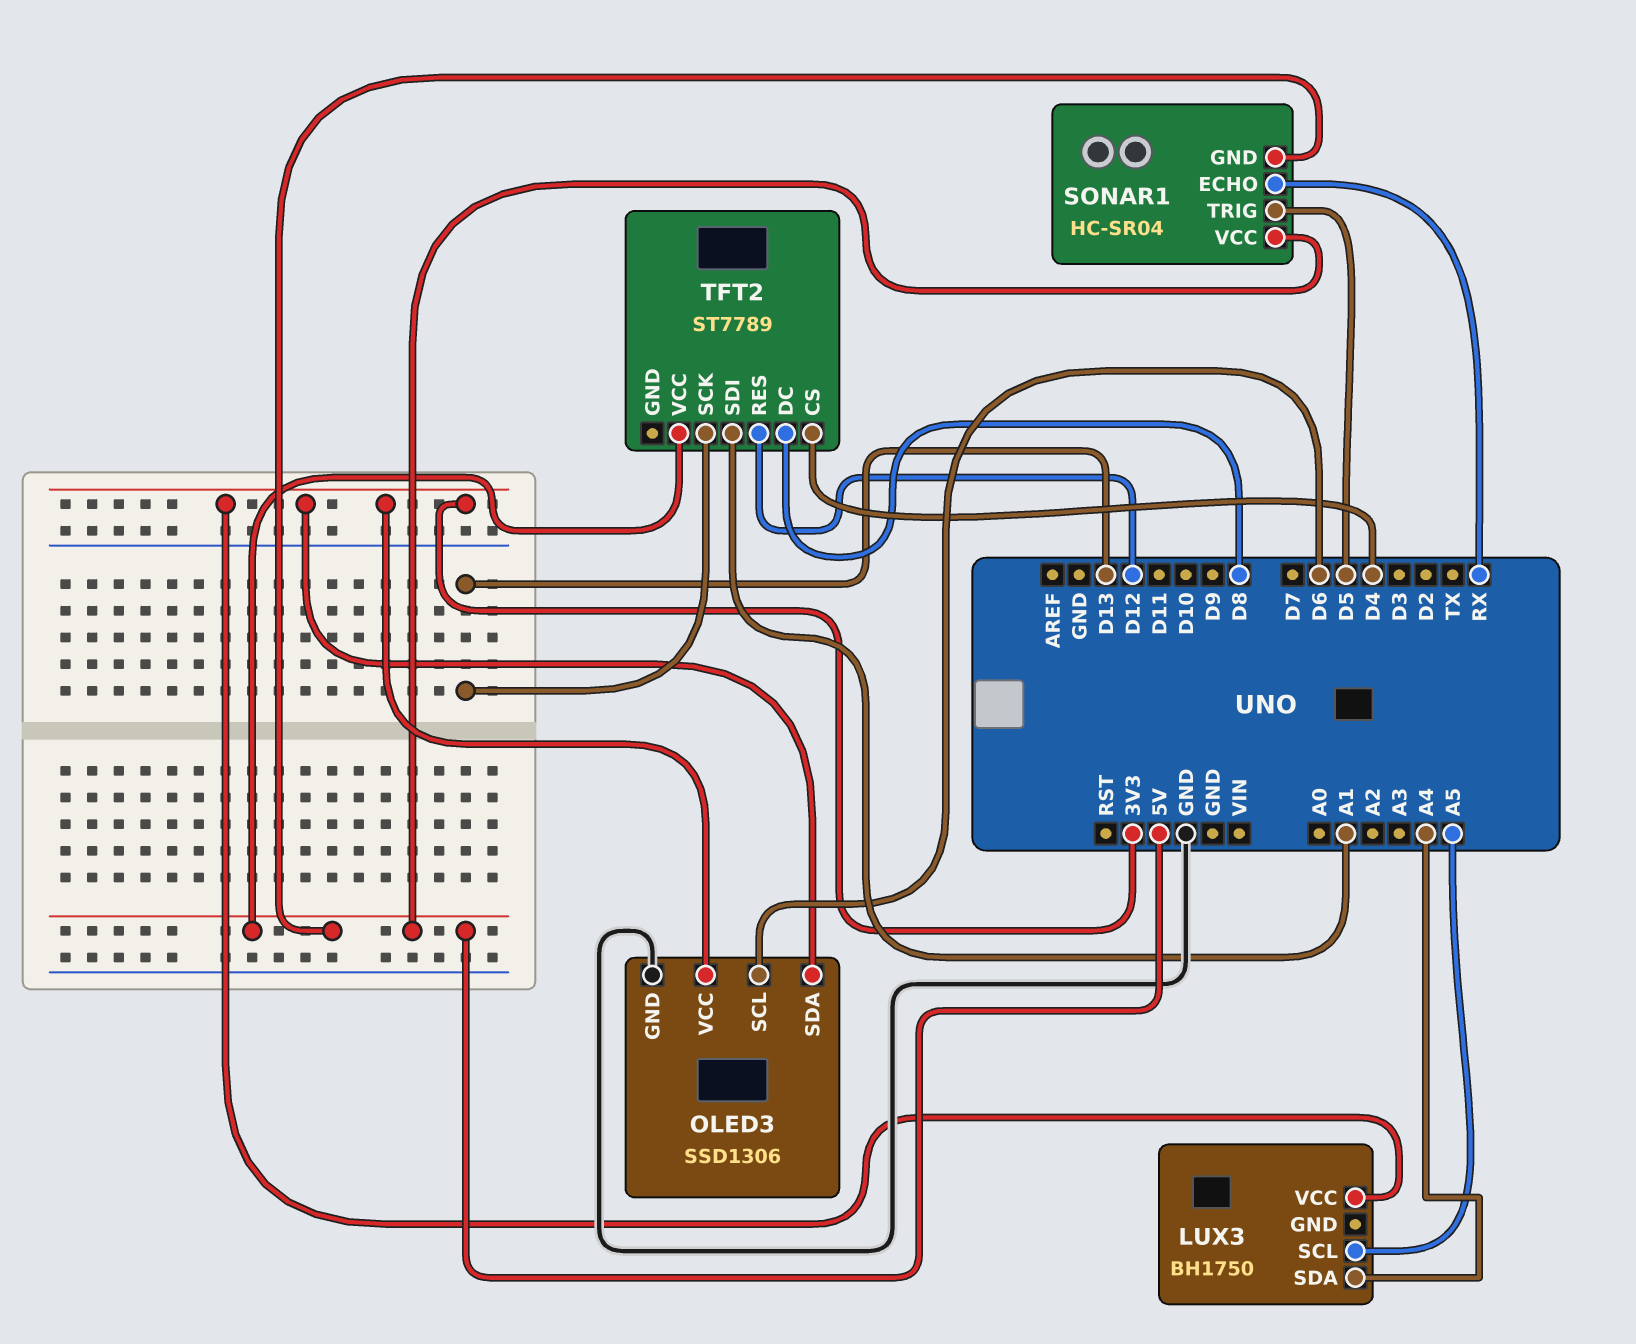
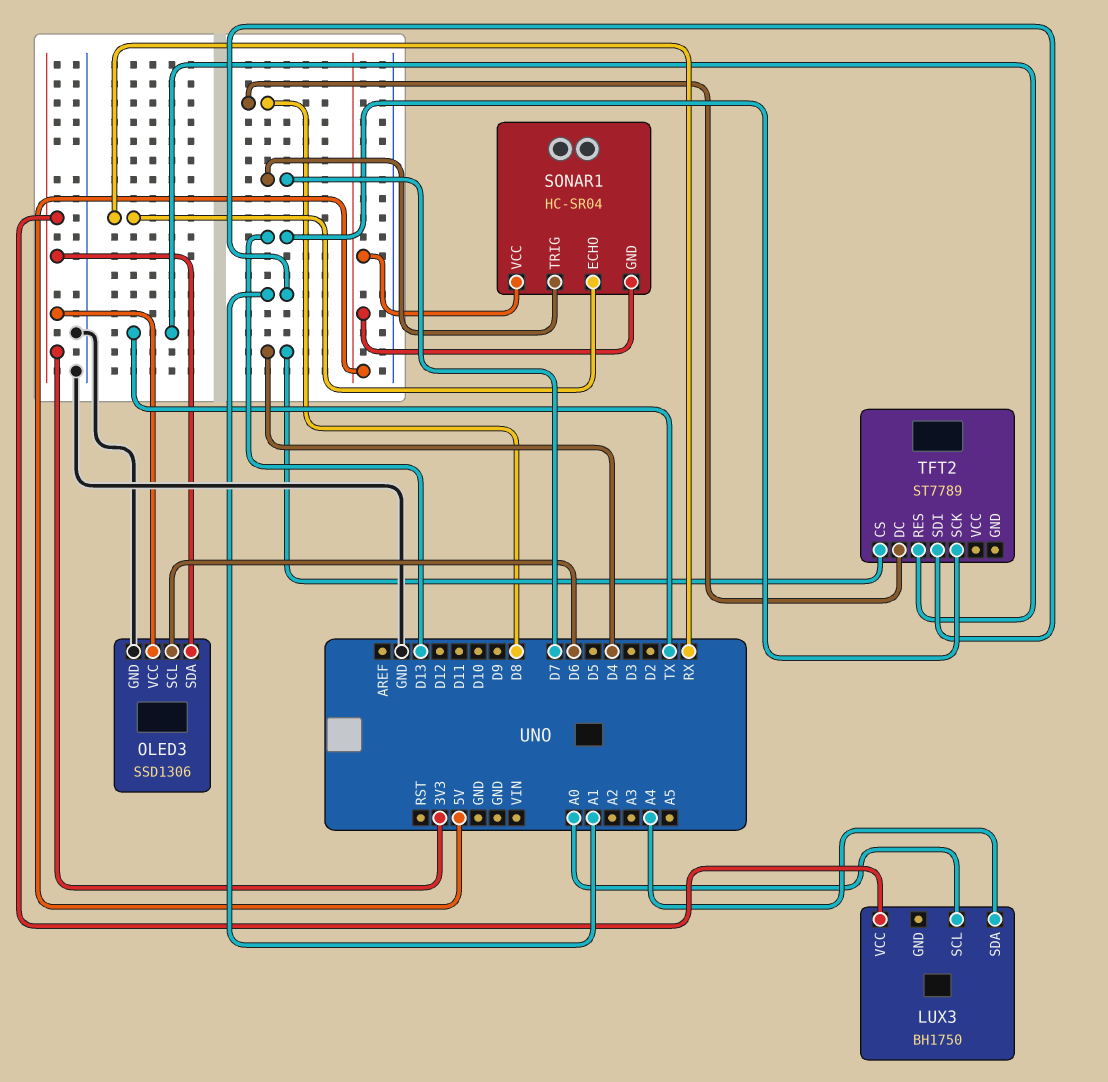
LUX3 pin SCL: A5 -> A0
SONAR1 pin TRIG: D5 -> D7
TFT2 pin RES: D12 -> TX
TFT2 pin VCC: 5V -> none

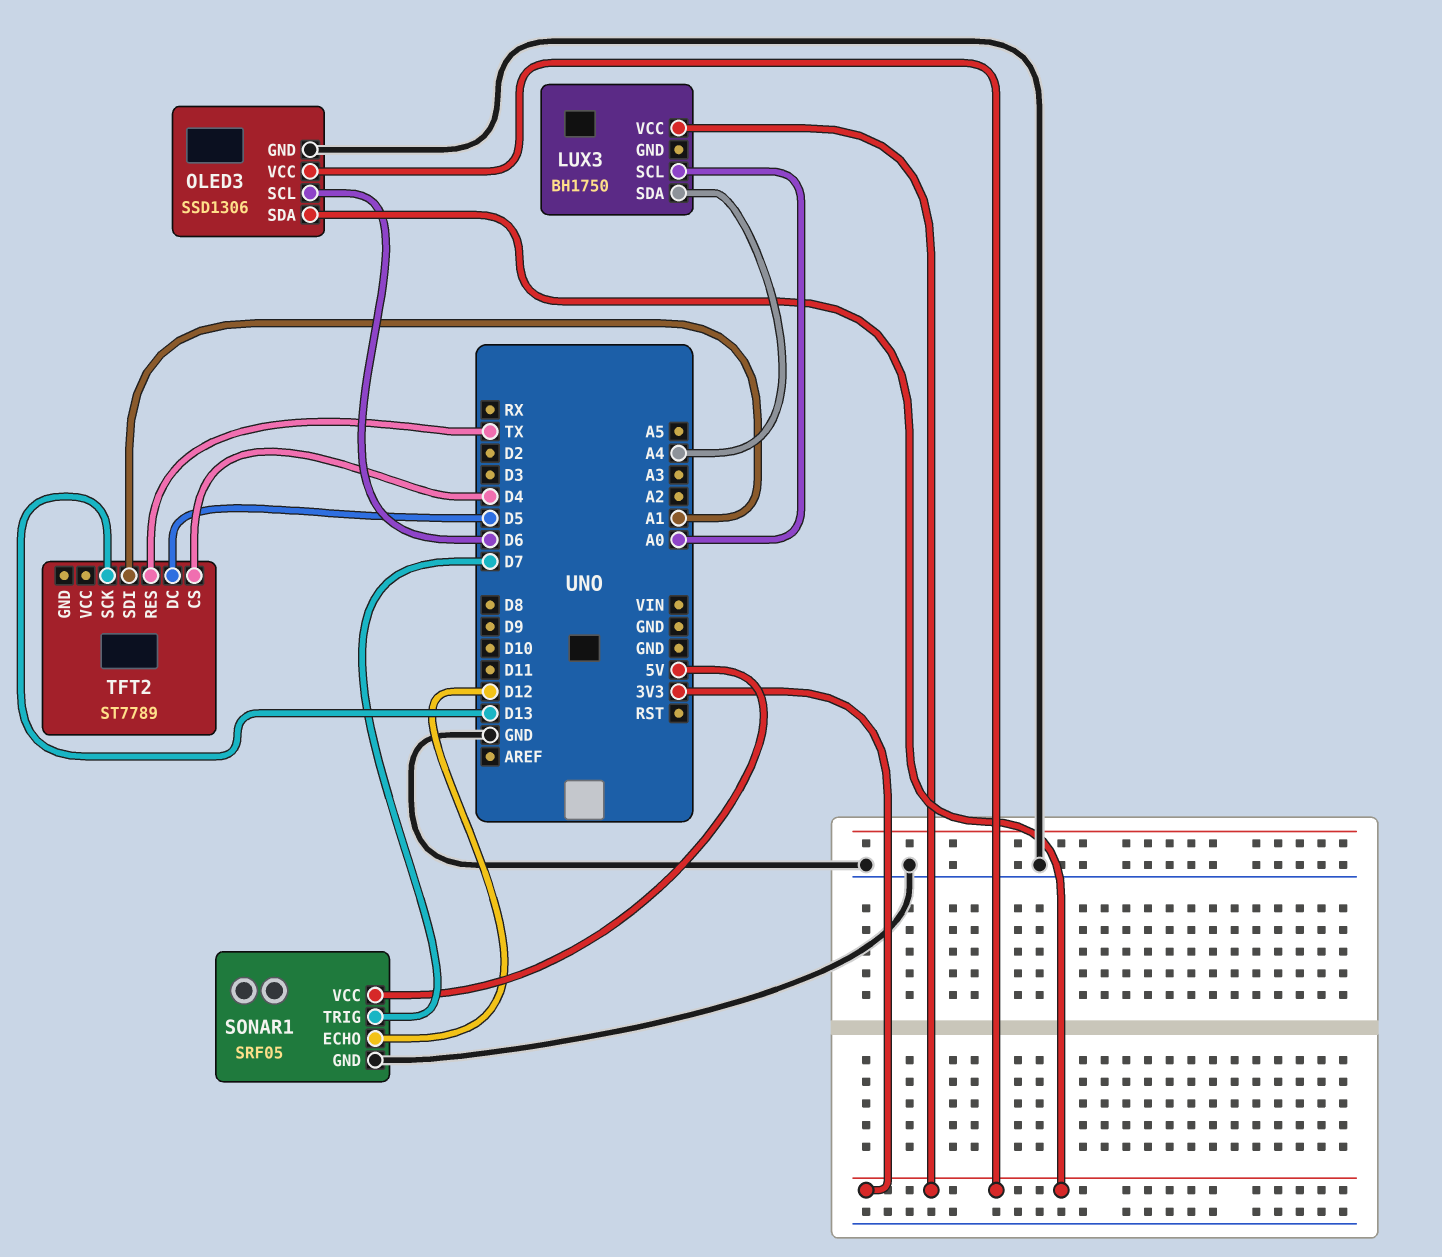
SONAR1: HC-SR04 -> SRF05
SONAR1 pin ECHO: RX -> D12
SONAR1 pin GND: 5V -> GND
TFT2 pin DC: D8 -> D5

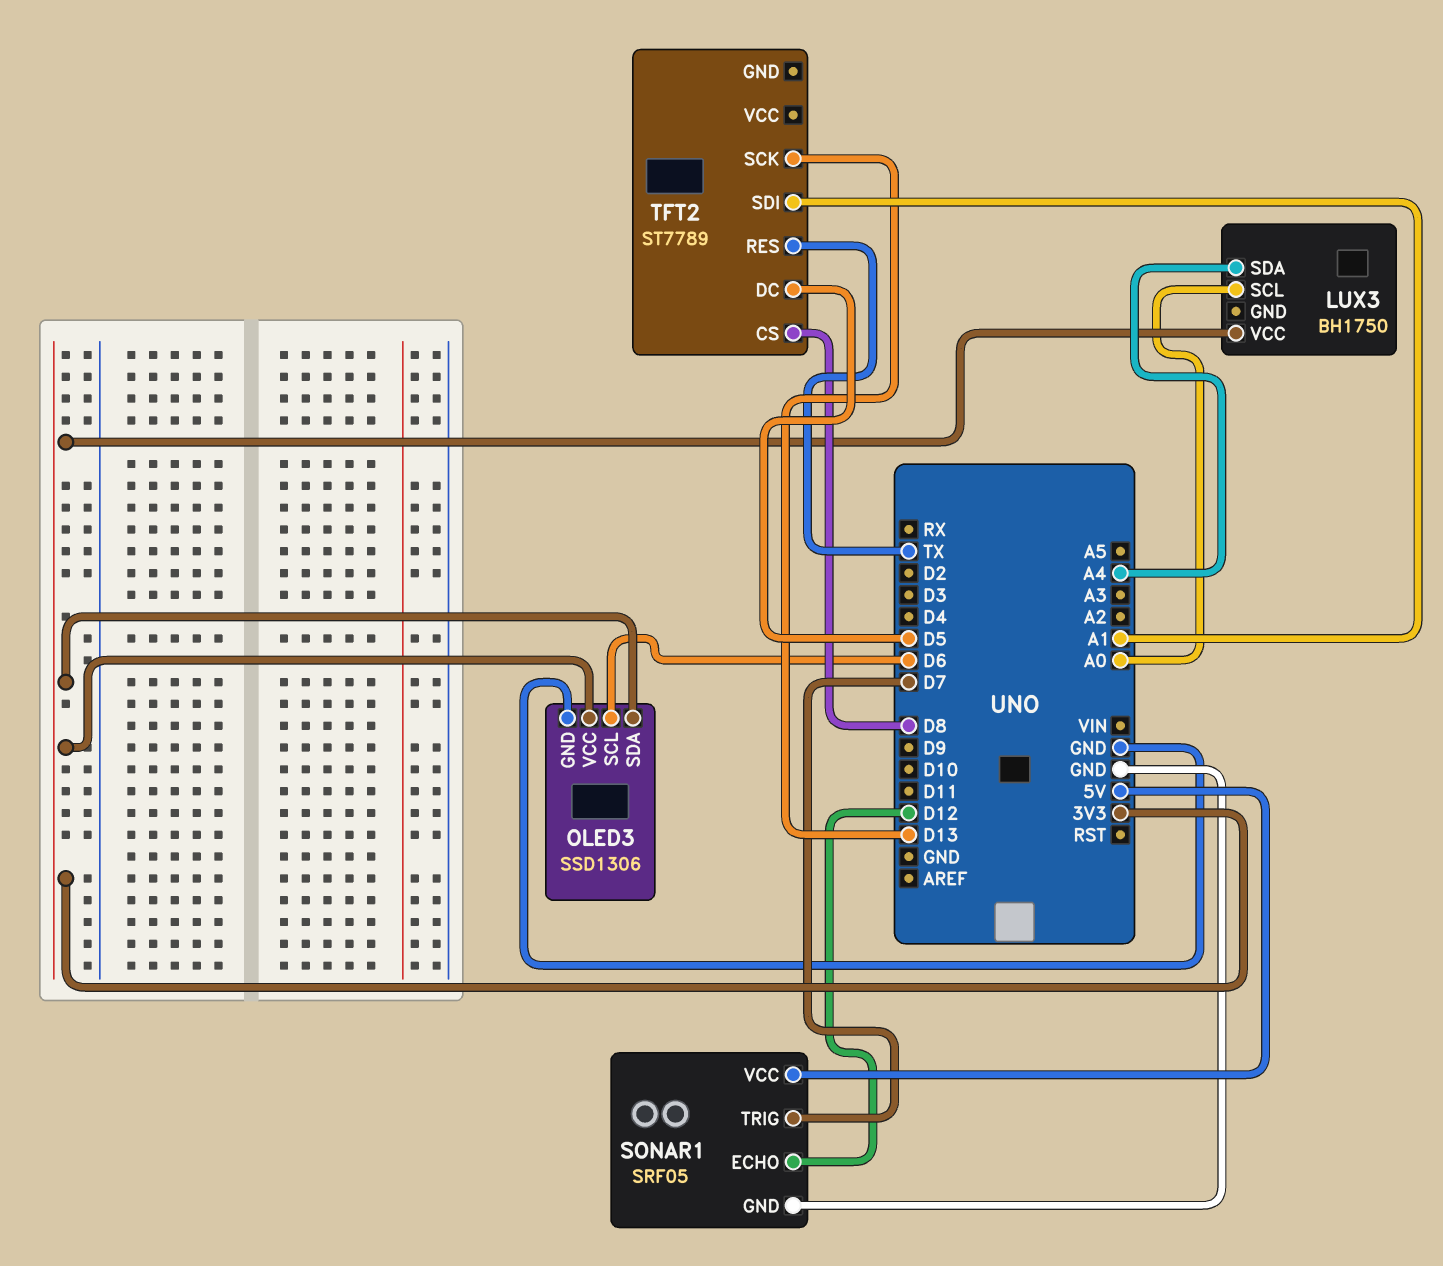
TFT2 pin CS: D4 -> D8

